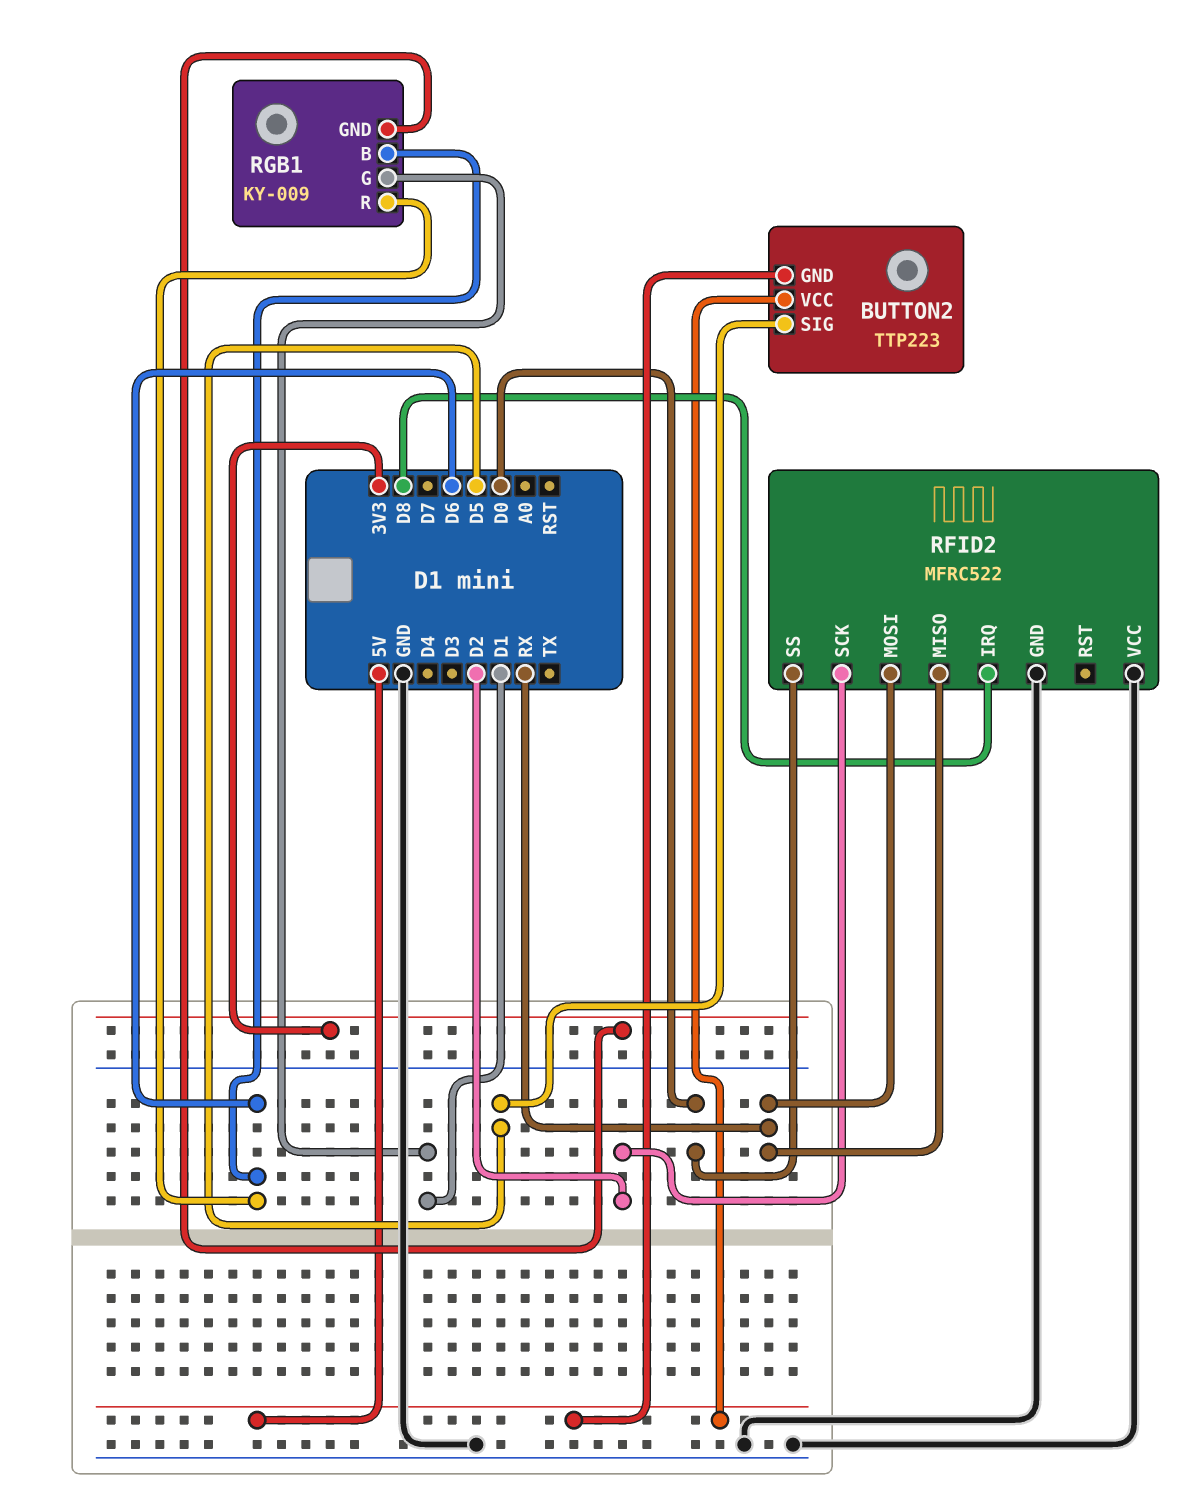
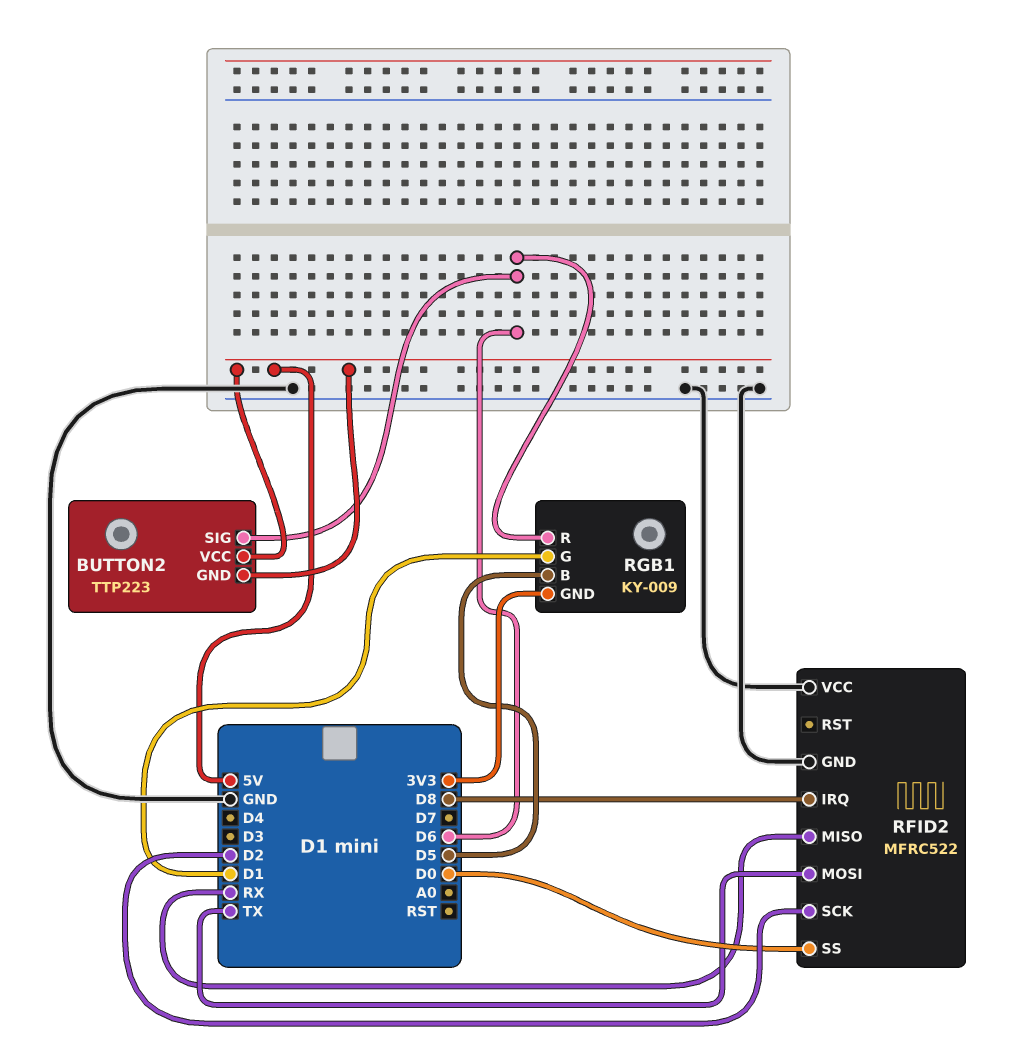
BUTTON2 pin SIG: D5 -> D6
RFID2 pin MOSI: RX -> TX
RGB1 pin B: D6 -> D5

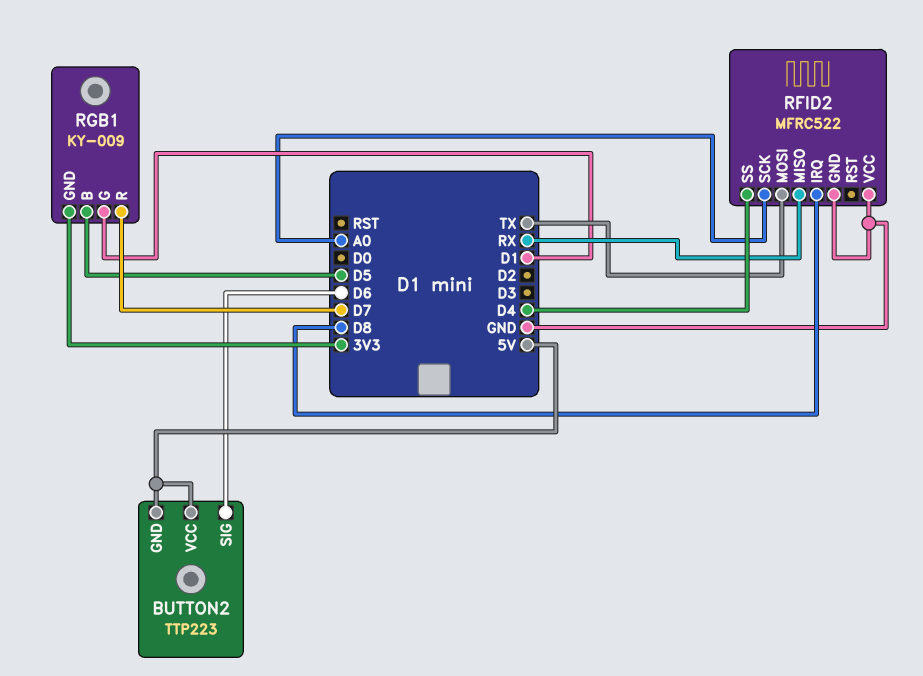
RFID2 pin SCK: D2 -> A0
RFID2 pin SS: D0 -> D4
RGB1 pin R: D6 -> D7

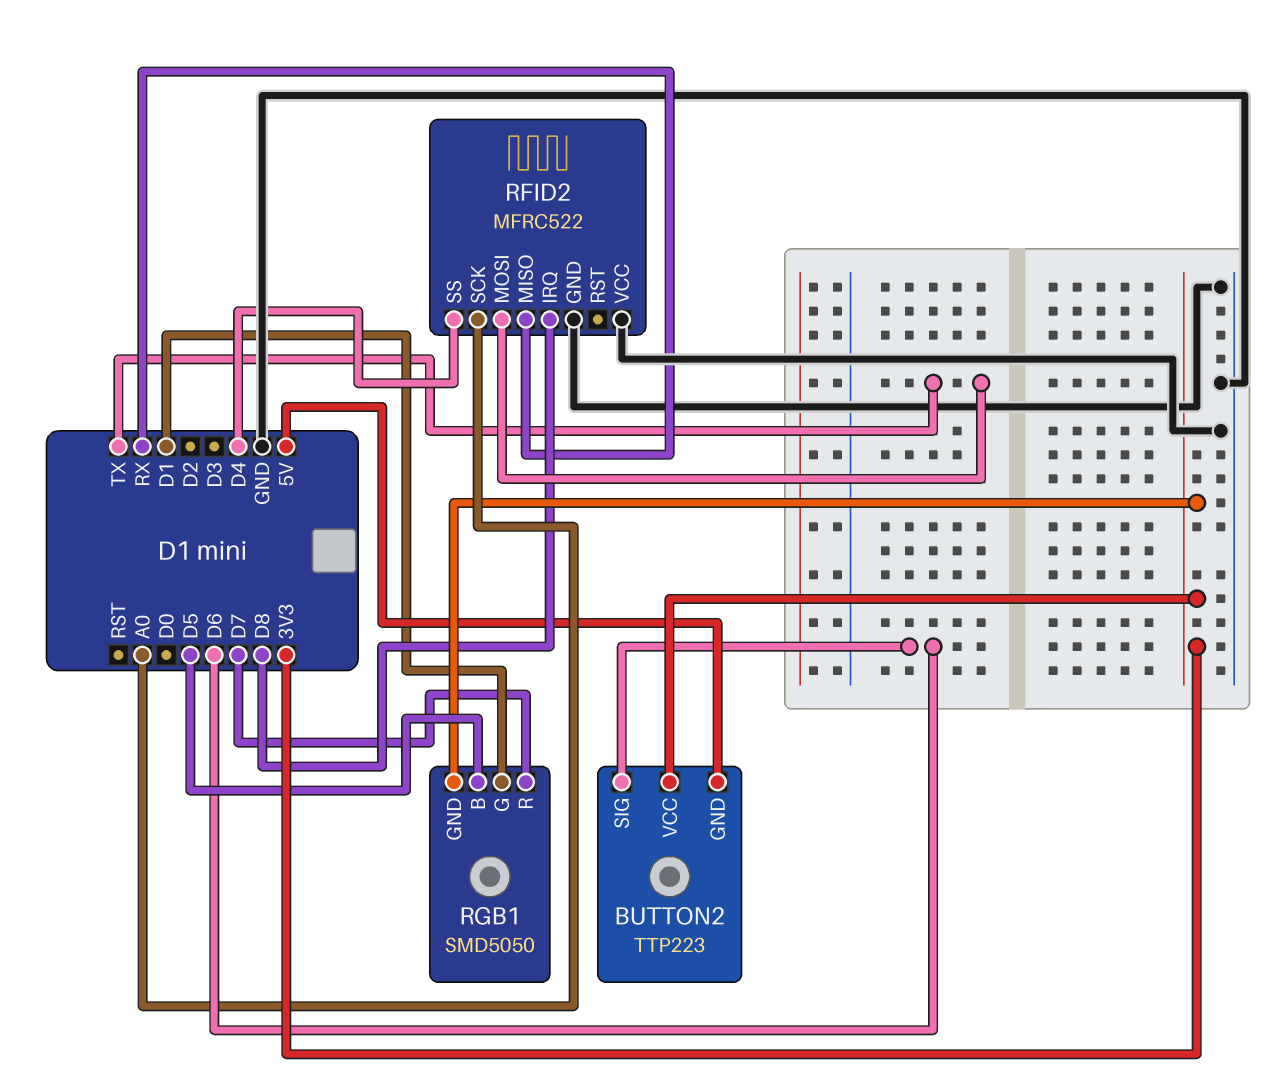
BUTTON2 pin VCC: 5V -> 3V3
RGB1: KY-009 -> SMD5050

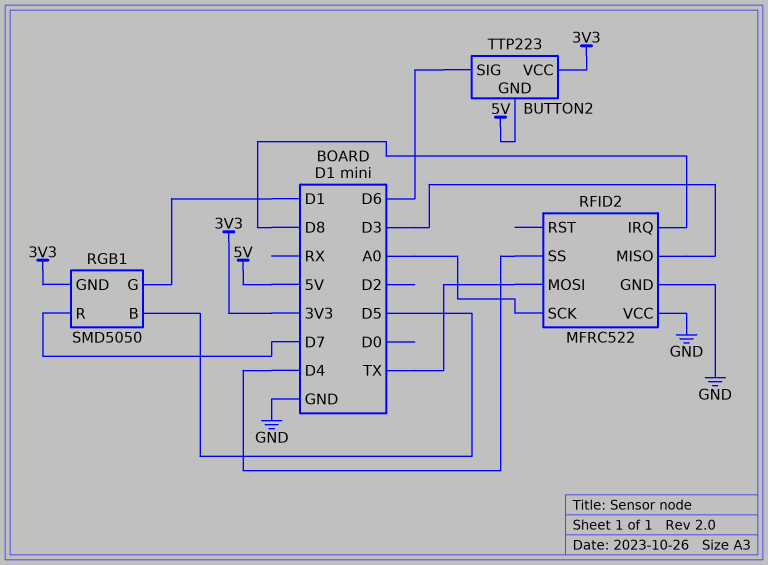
RFID2 pin MISO: RX -> D3

